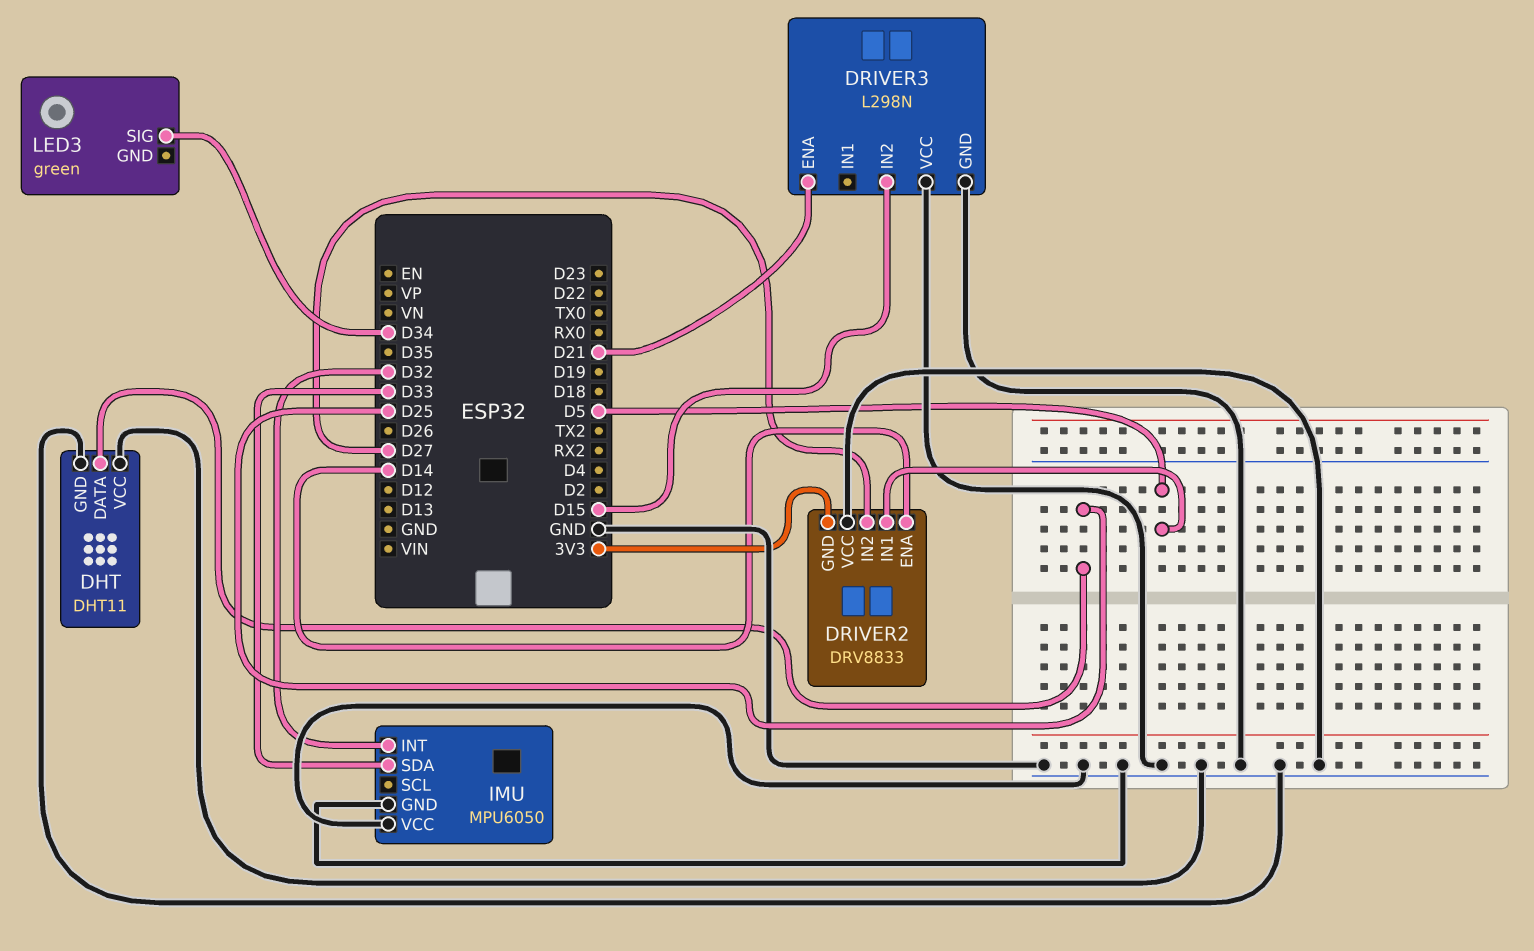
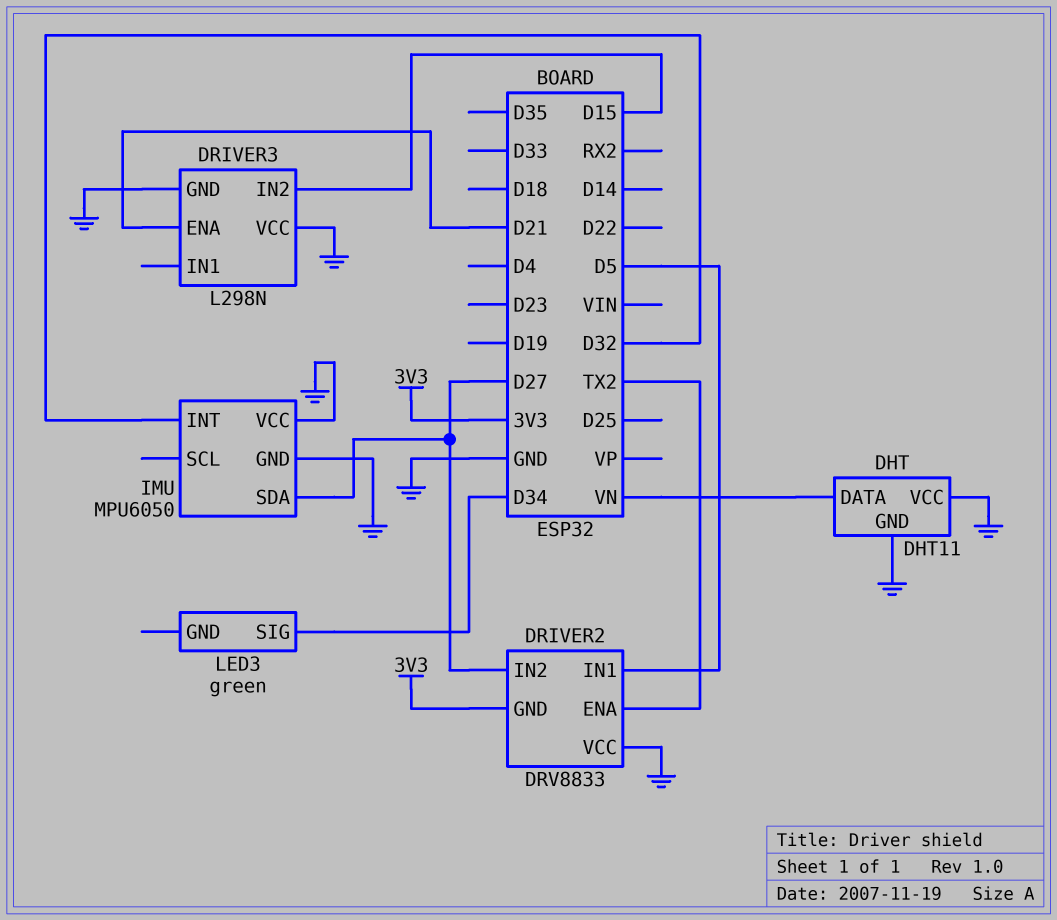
DHT pin DATA: D25 -> VN
DRIVER2 pin ENA: D14 -> TX2
IMU pin SDA: D33 -> D27

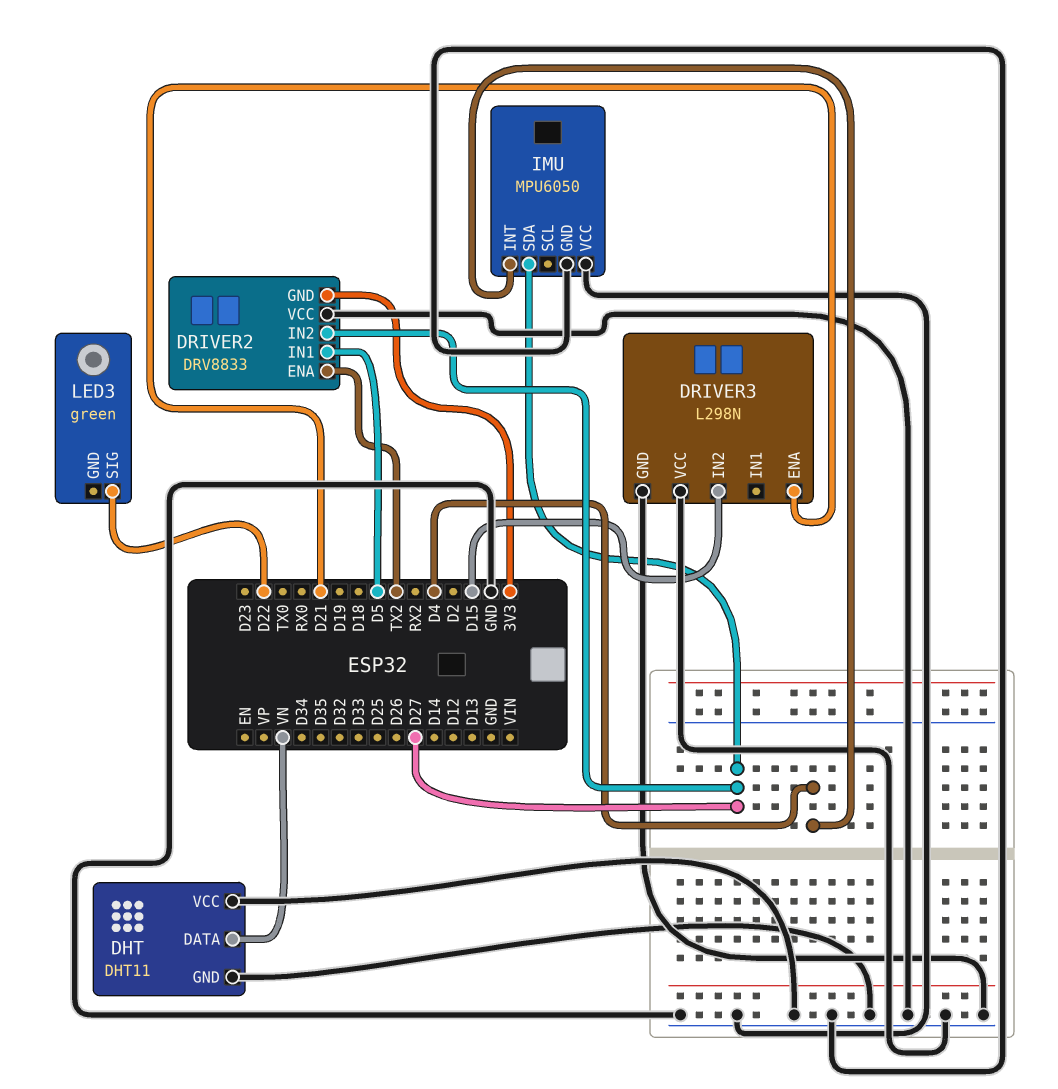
IMU pin INT: D32 -> D4
LED3 pin SIG: D34 -> D22

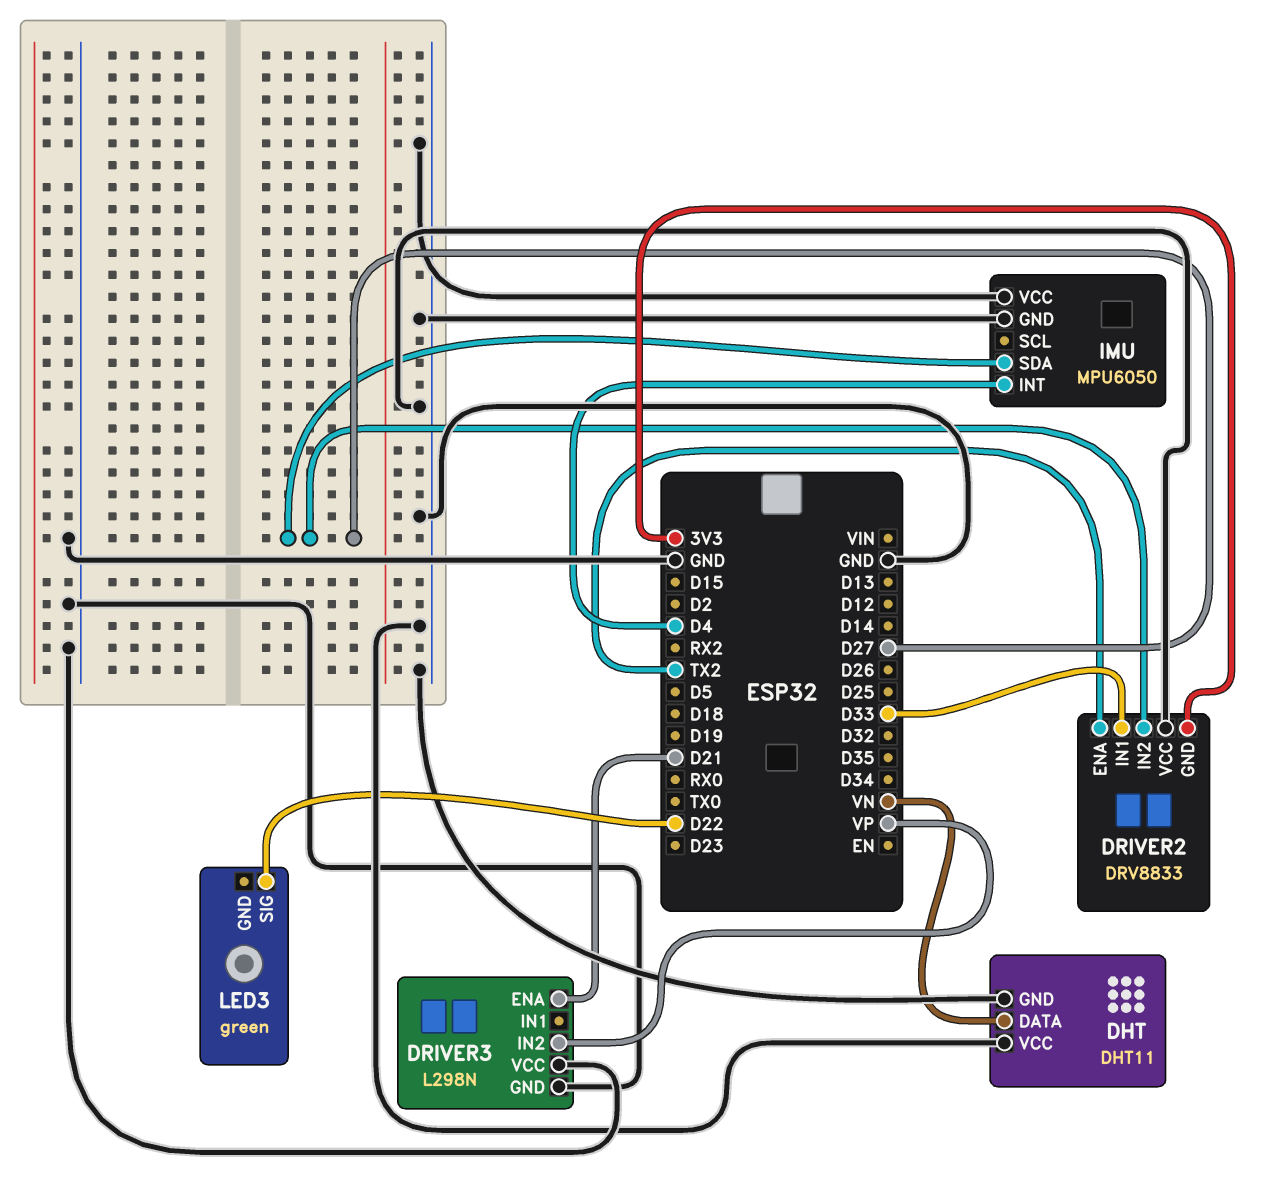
DRIVER2 pin IN1: D5 -> D33
DRIVER3 pin IN2: D15 -> VP

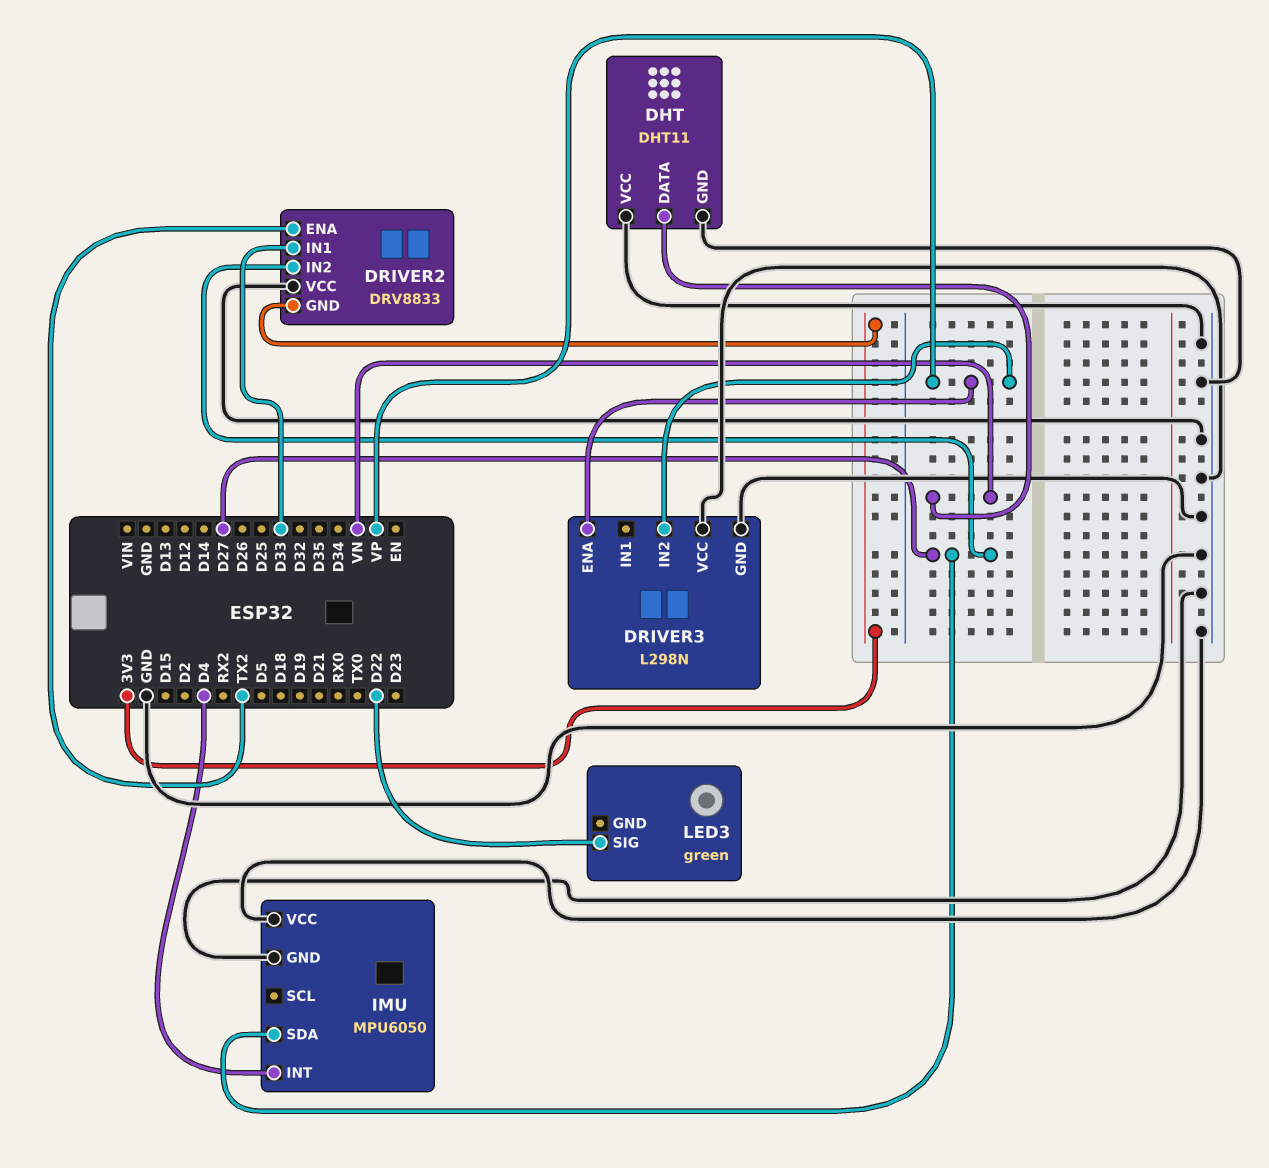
DRIVER3 pin ENA: D21 -> VP

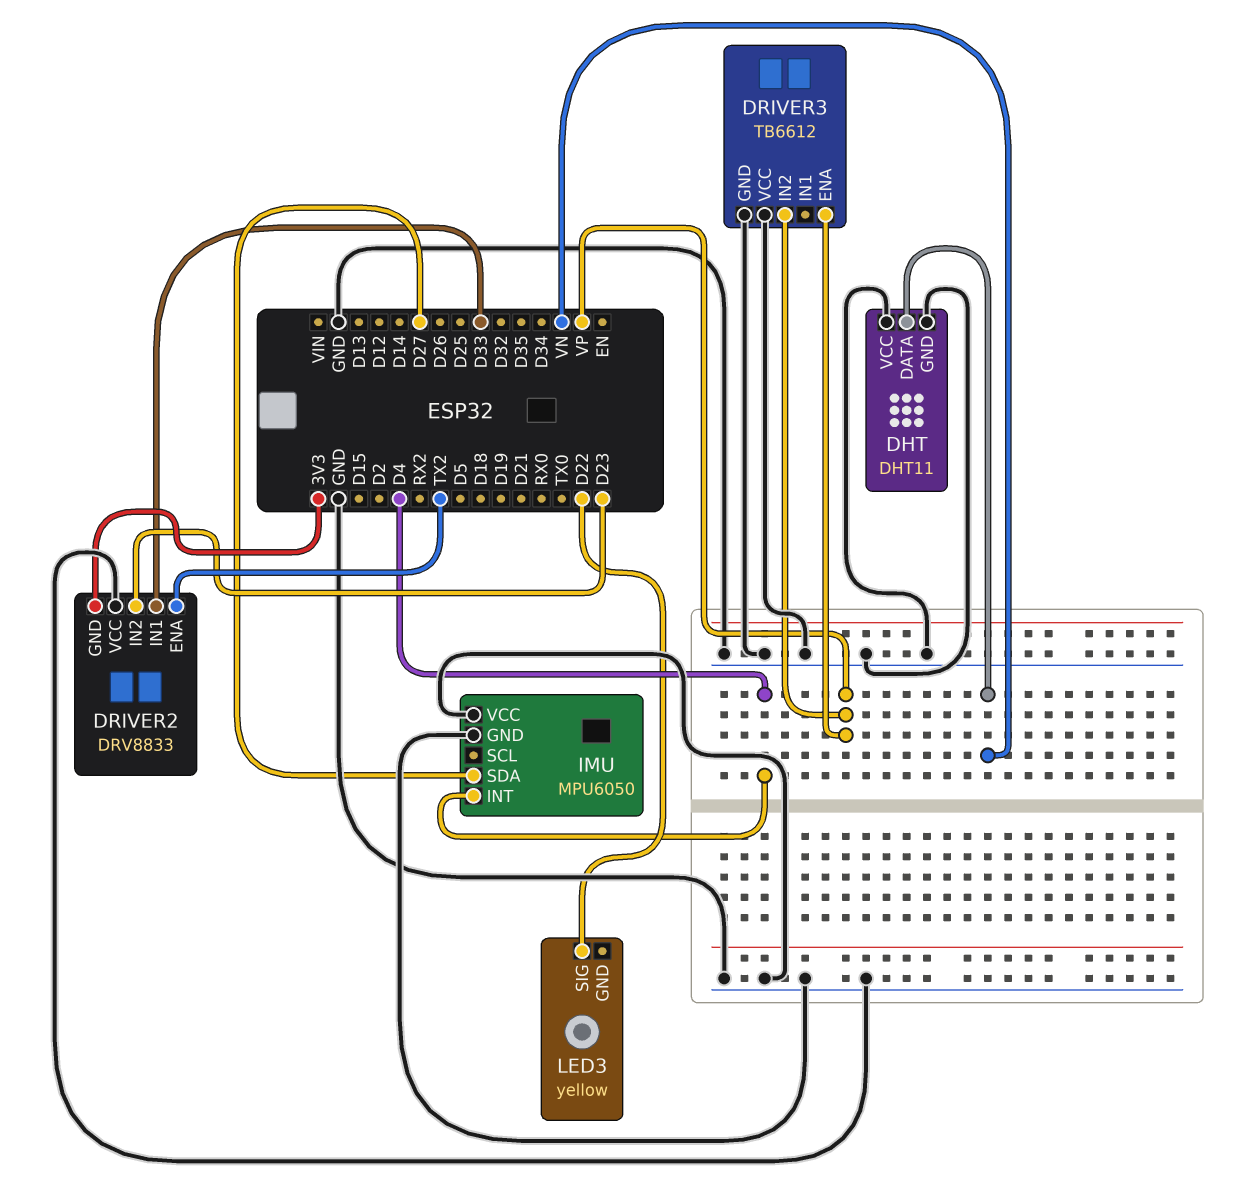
DRIVER2 pin IN2: D27 -> D23
DRIVER3: L298N -> TB6612
LED3: green -> yellow

